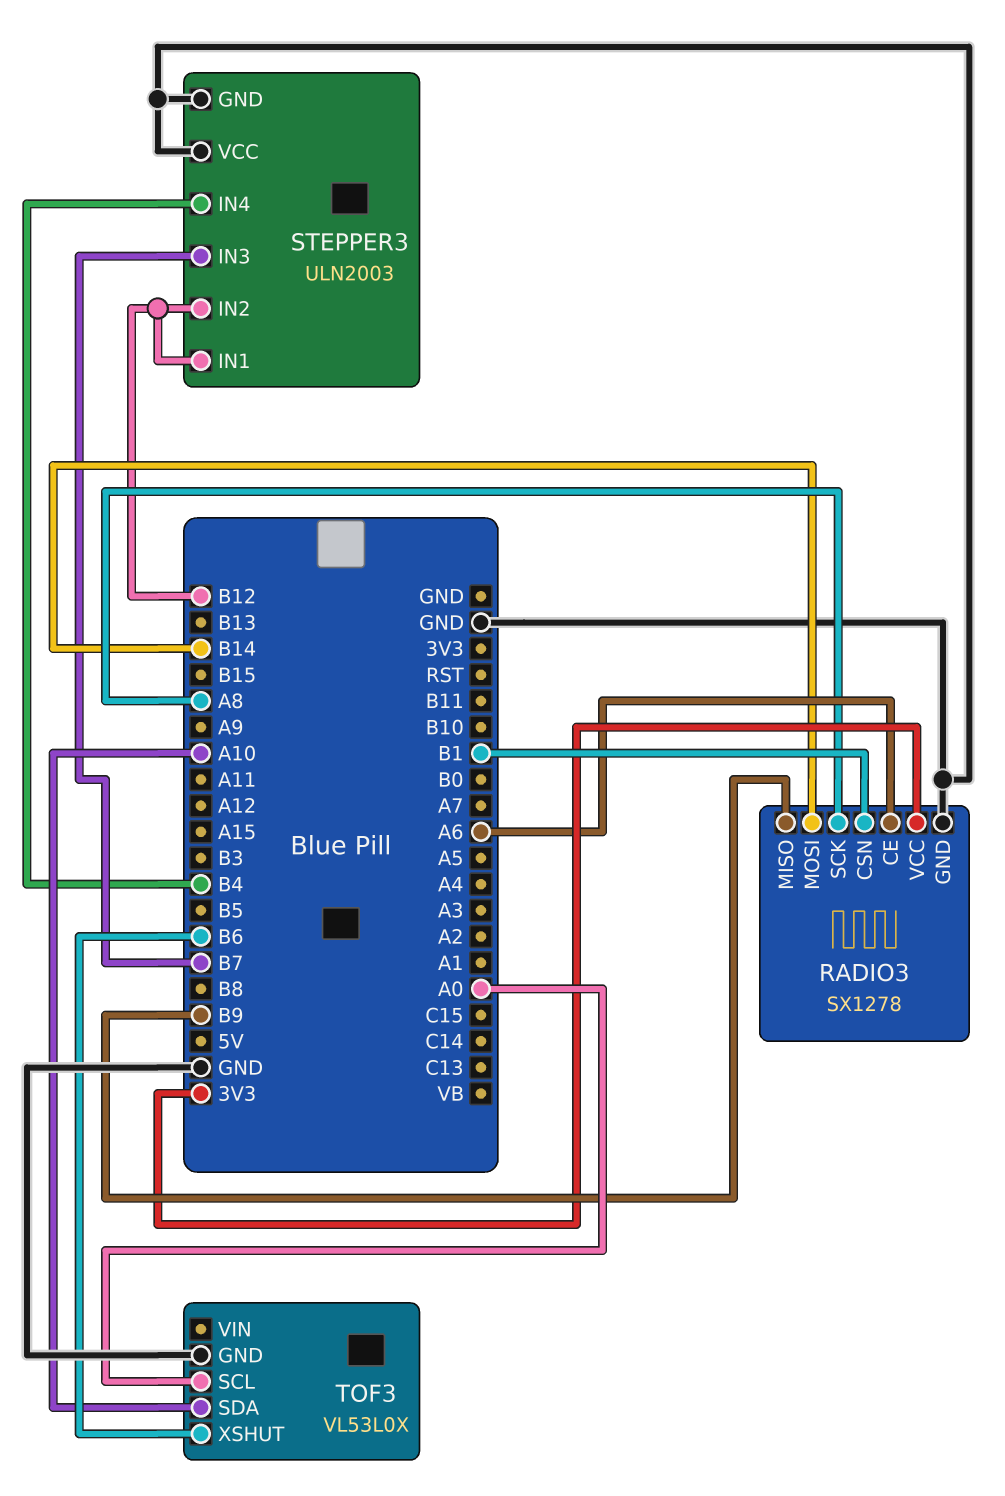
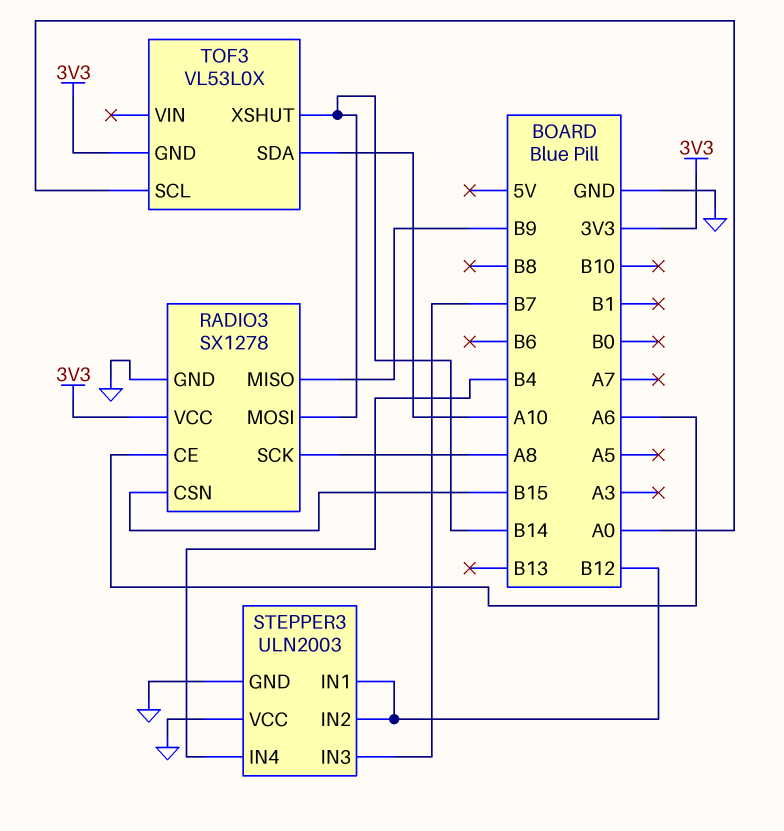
RADIO3 pin CSN: B1 -> B15
TOF3 pin GND: GND -> 3V3
TOF3 pin XSHUT: B6 -> B14

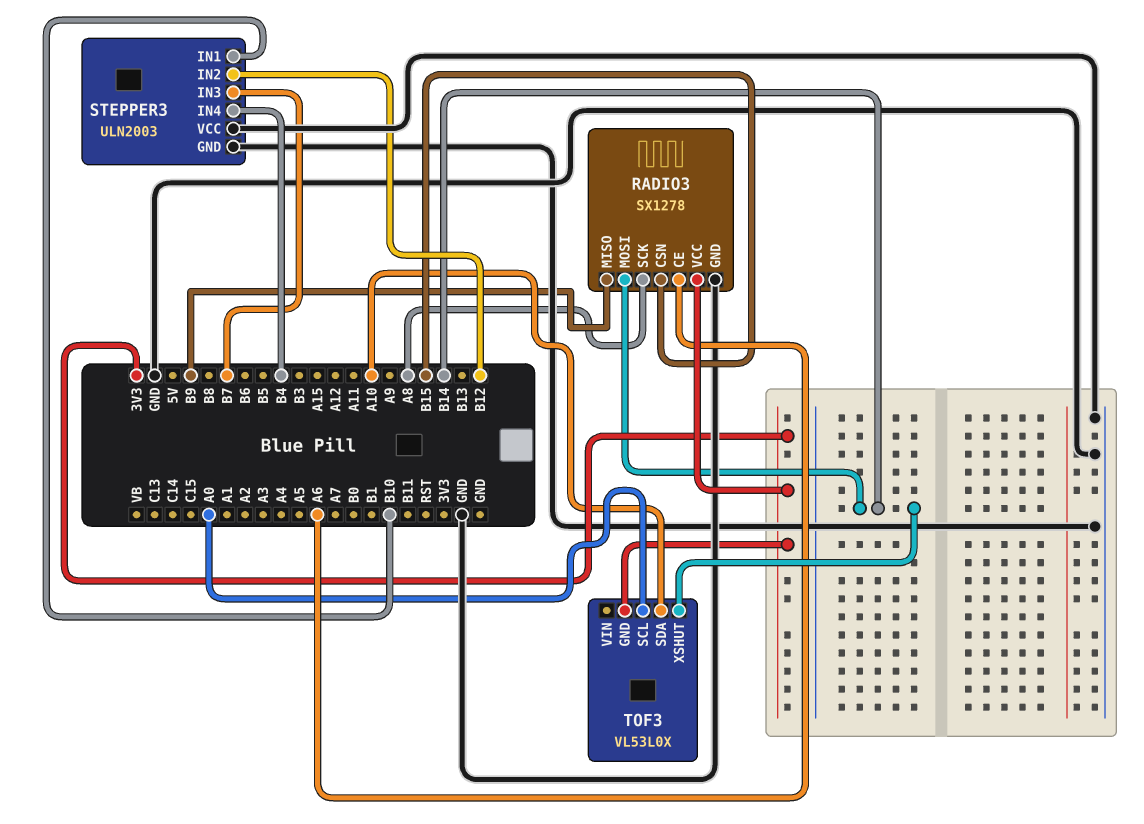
STEPPER3 pin IN1: B12 -> B10

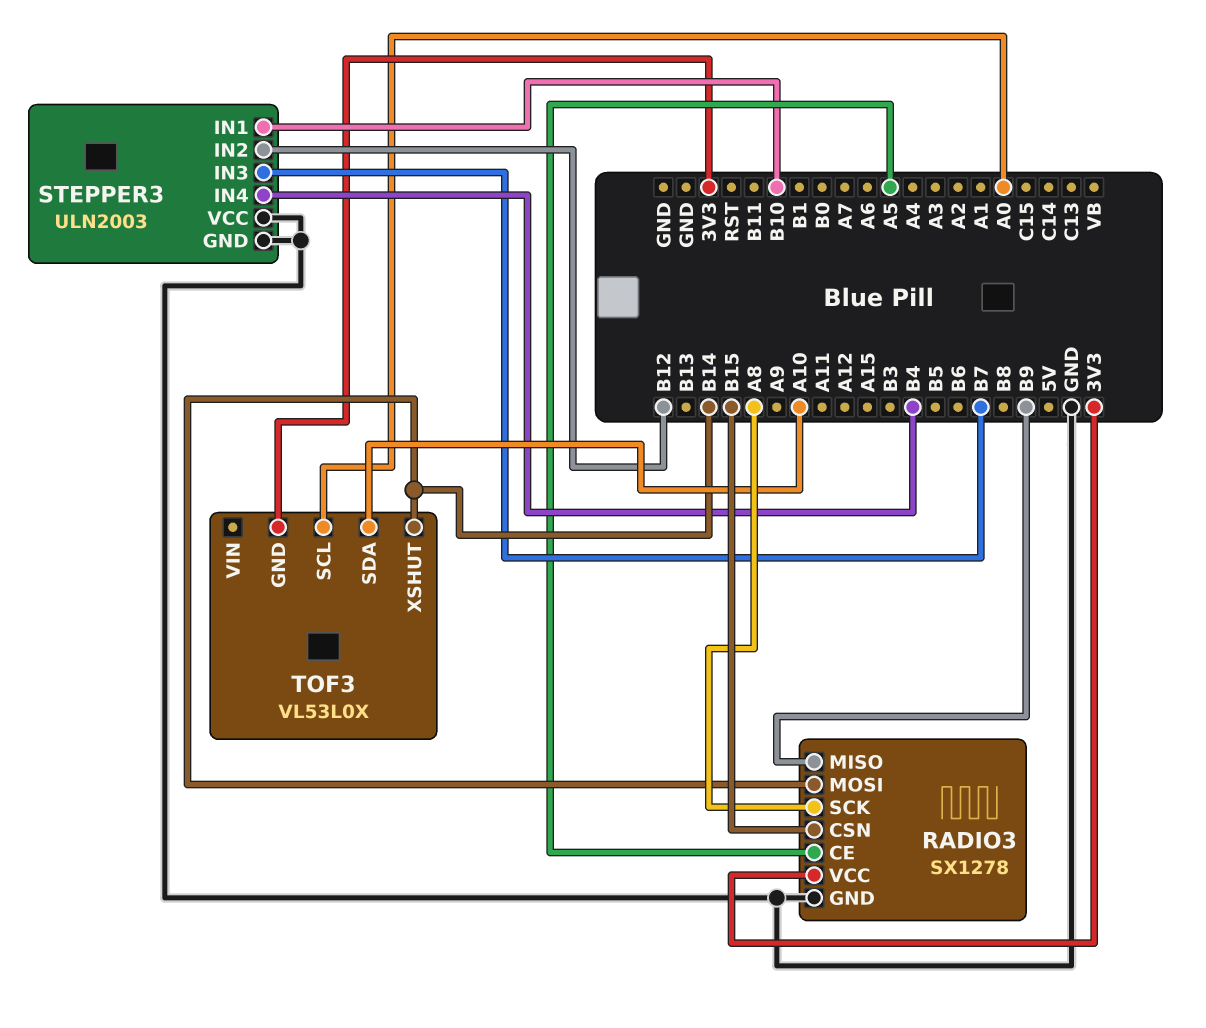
RADIO3 pin CE: A6 -> A5

